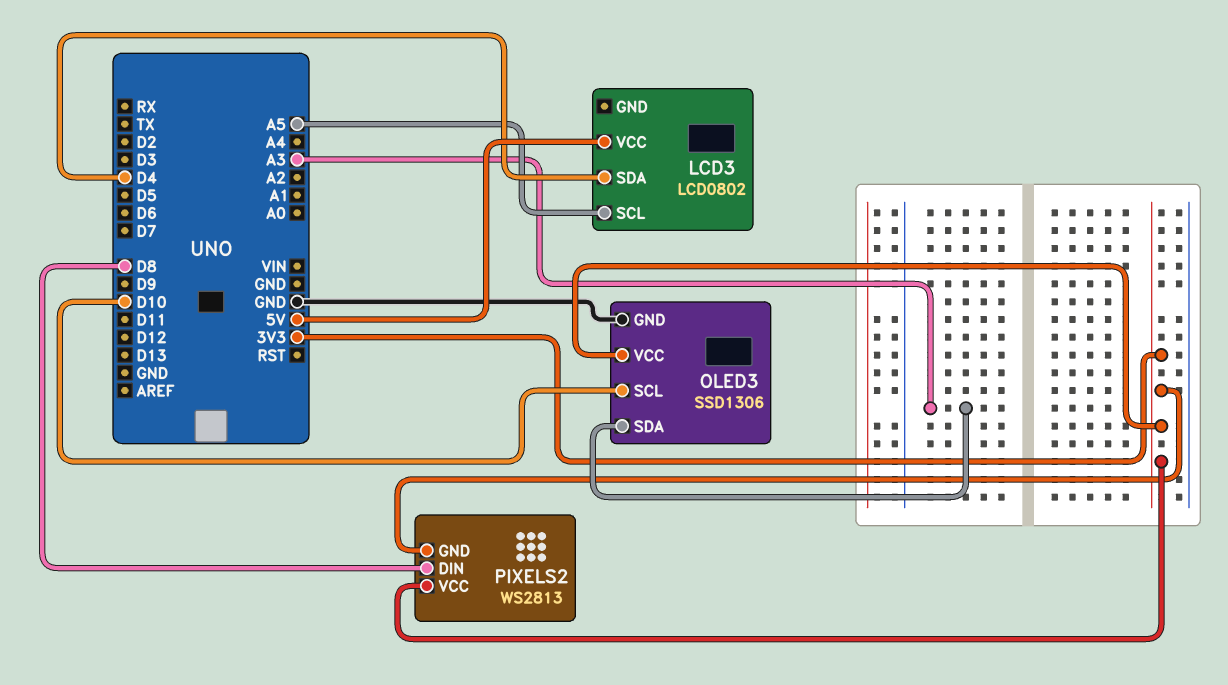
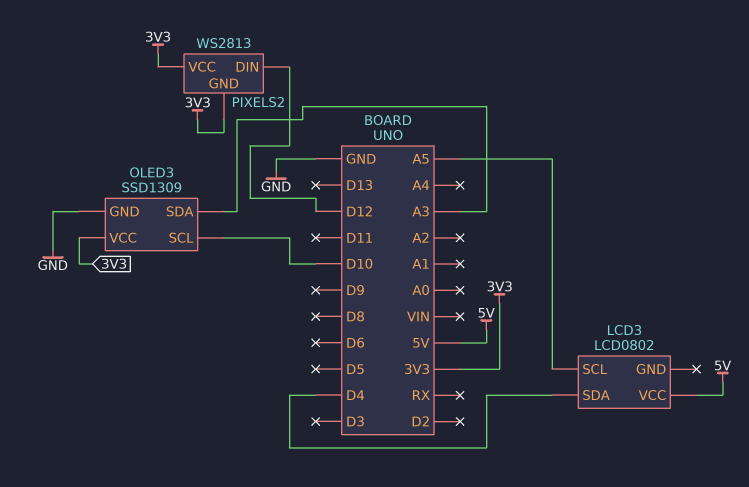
OLED3: SSD1306 -> SSD1309
PIXELS2 pin DIN: D8 -> D12

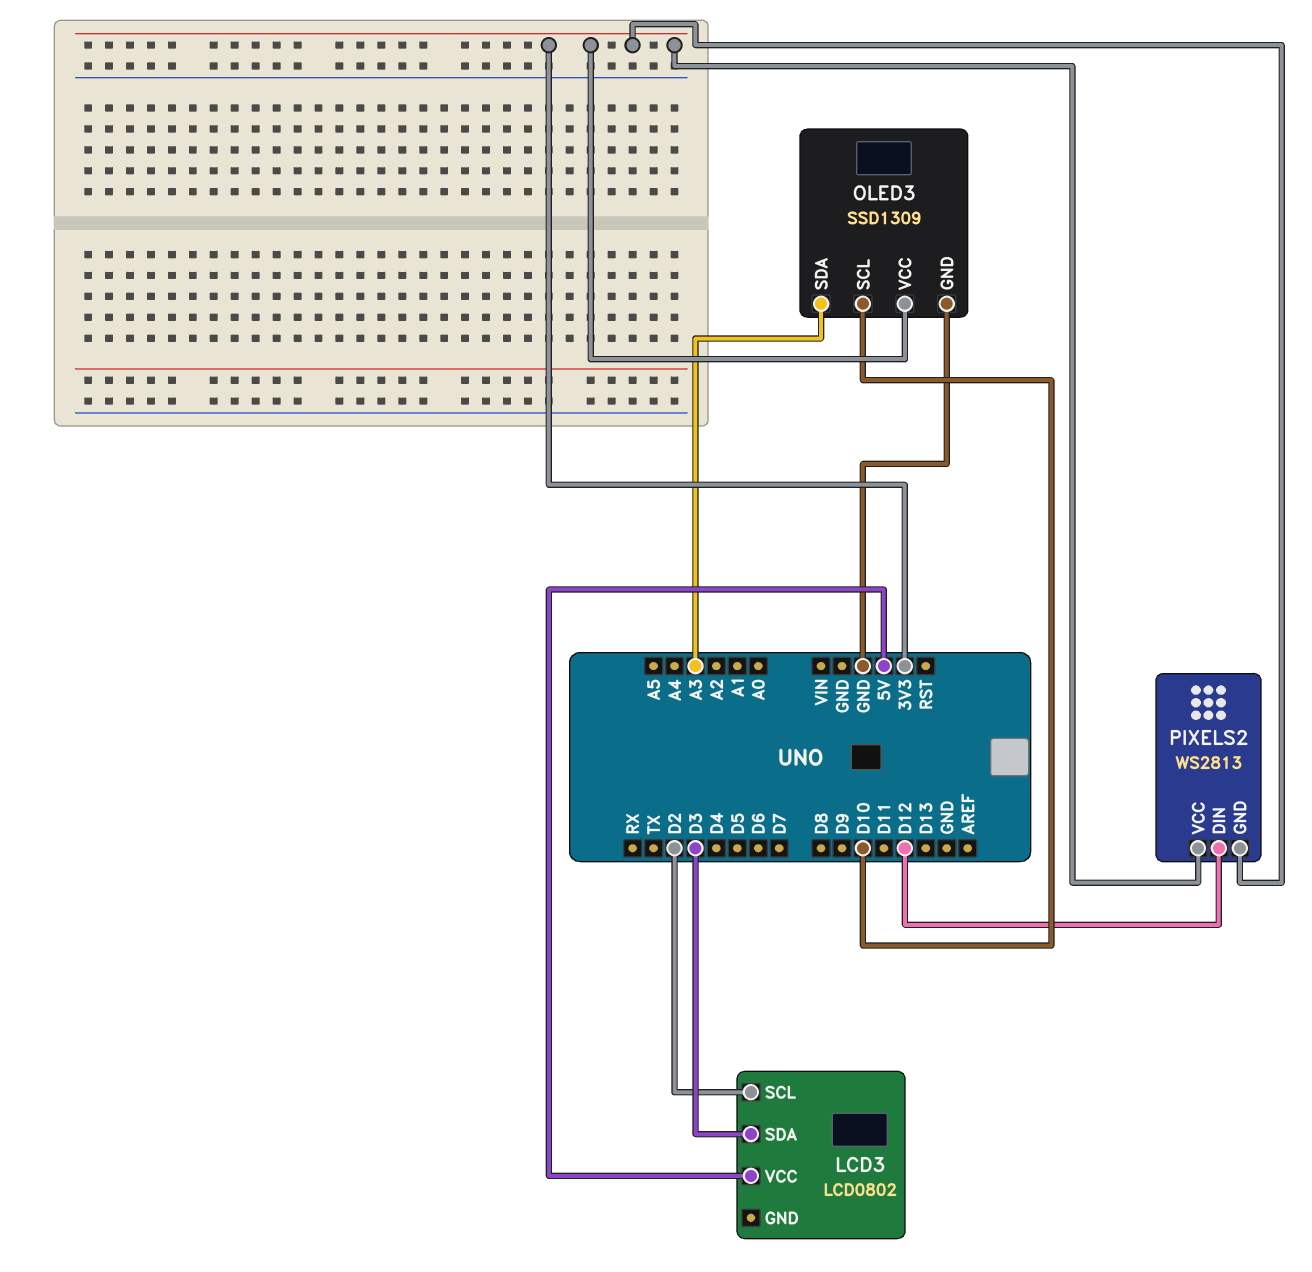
LCD3 pin SCL: A5 -> D2
LCD3 pin SDA: D4 -> D3

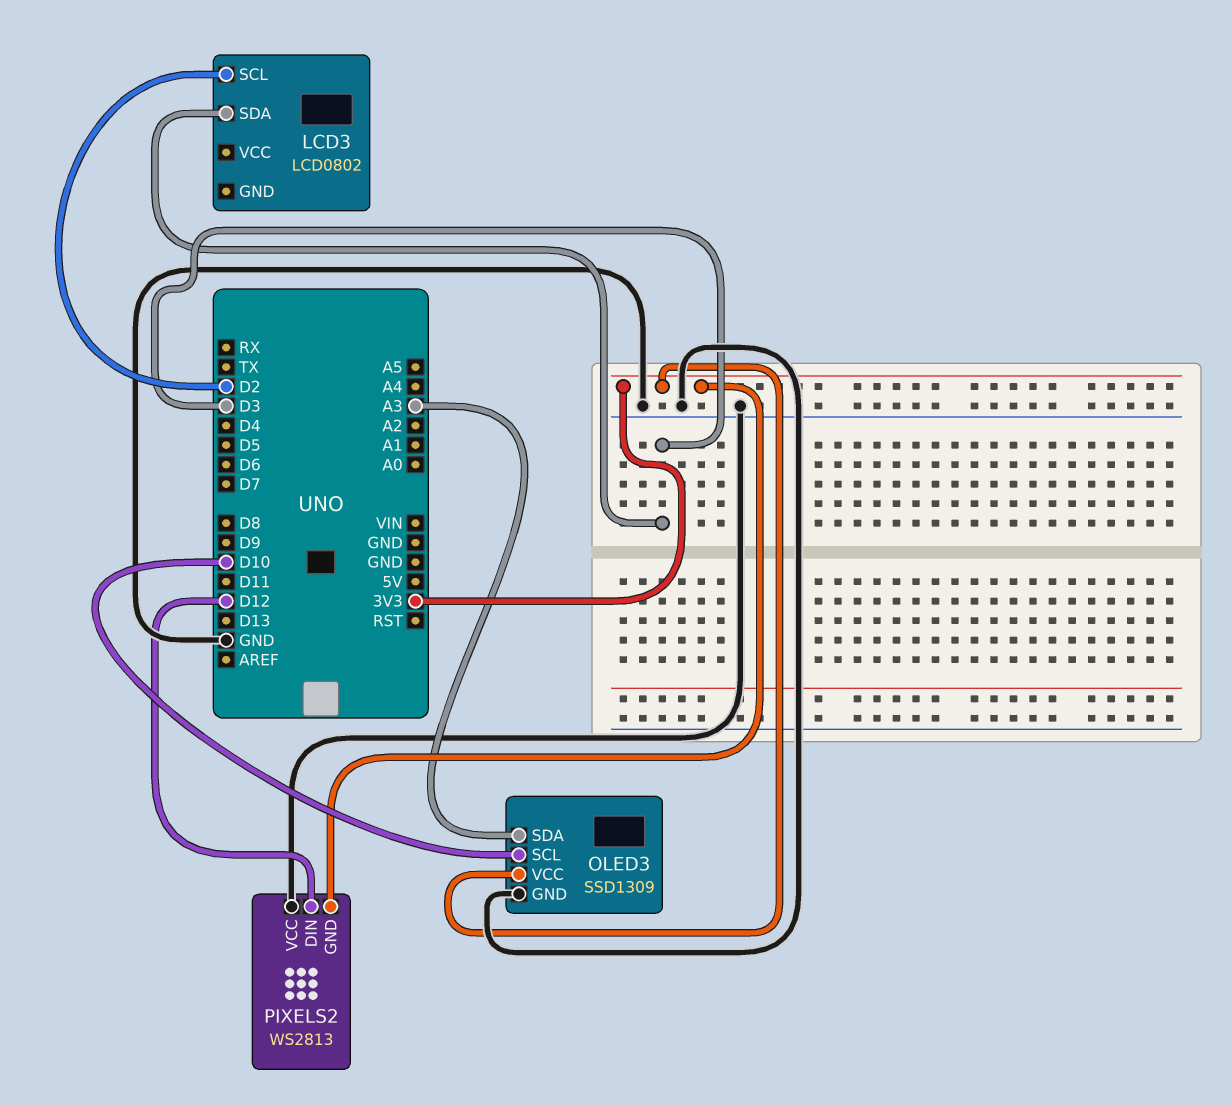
LCD3 pin VCC: 5V -> none
PIXELS2 pin VCC: 3V3 -> GND

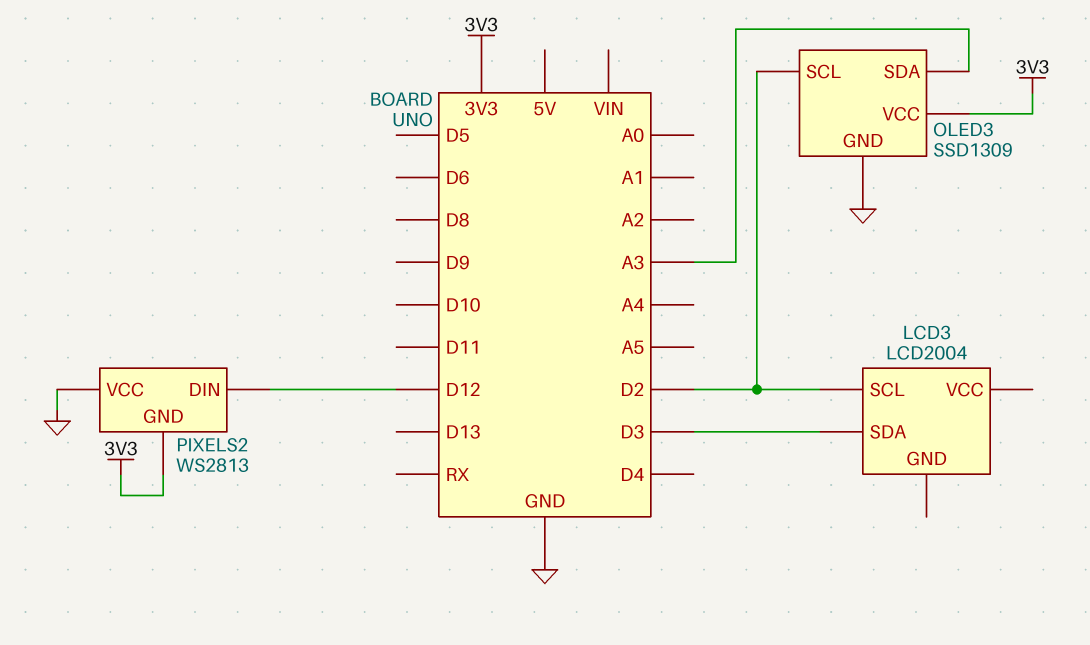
LCD3: LCD0802 -> LCD2004
OLED3 pin SCL: D10 -> D2

